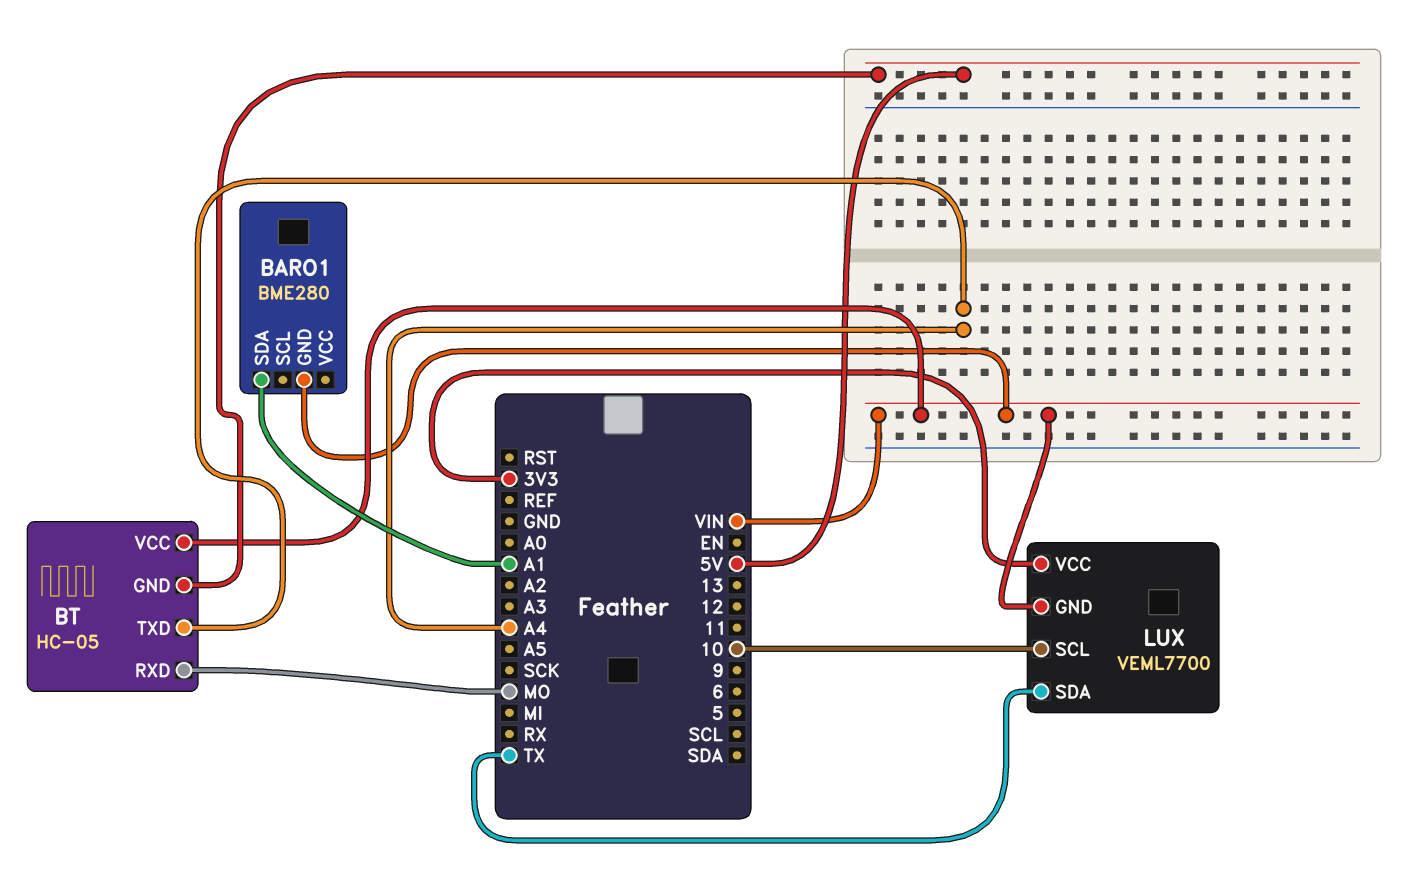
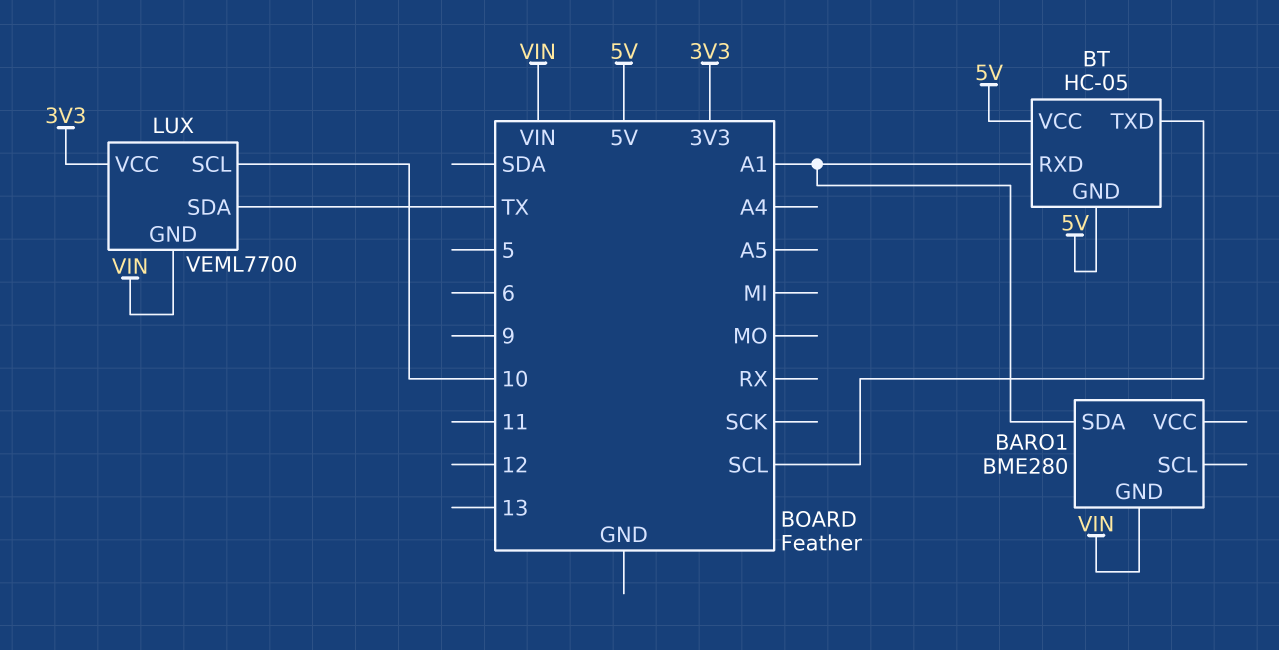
BT pin RXD: MO -> A1
BT pin TXD: A4 -> SCL
BT pin VCC: VIN -> 5V

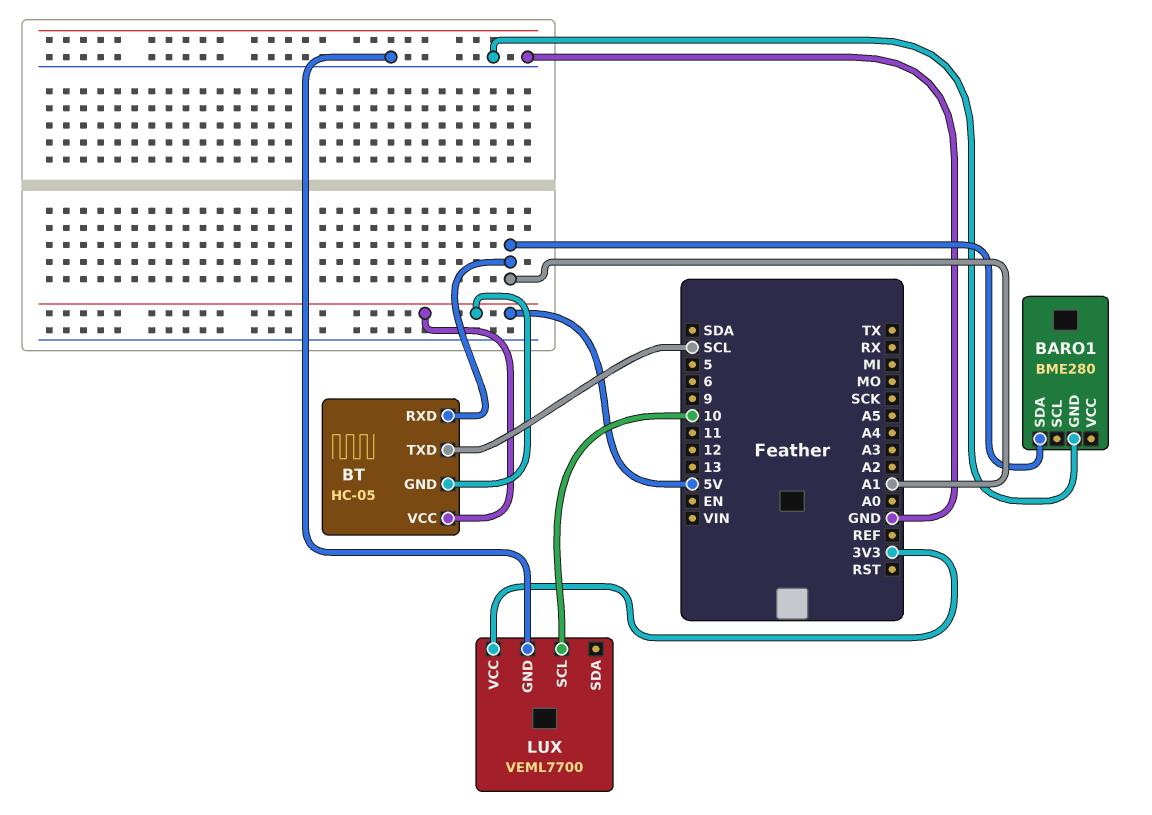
BARO1 pin GND: VIN -> GND
LUX pin GND: VIN -> GND
LUX pin SDA: TX -> none

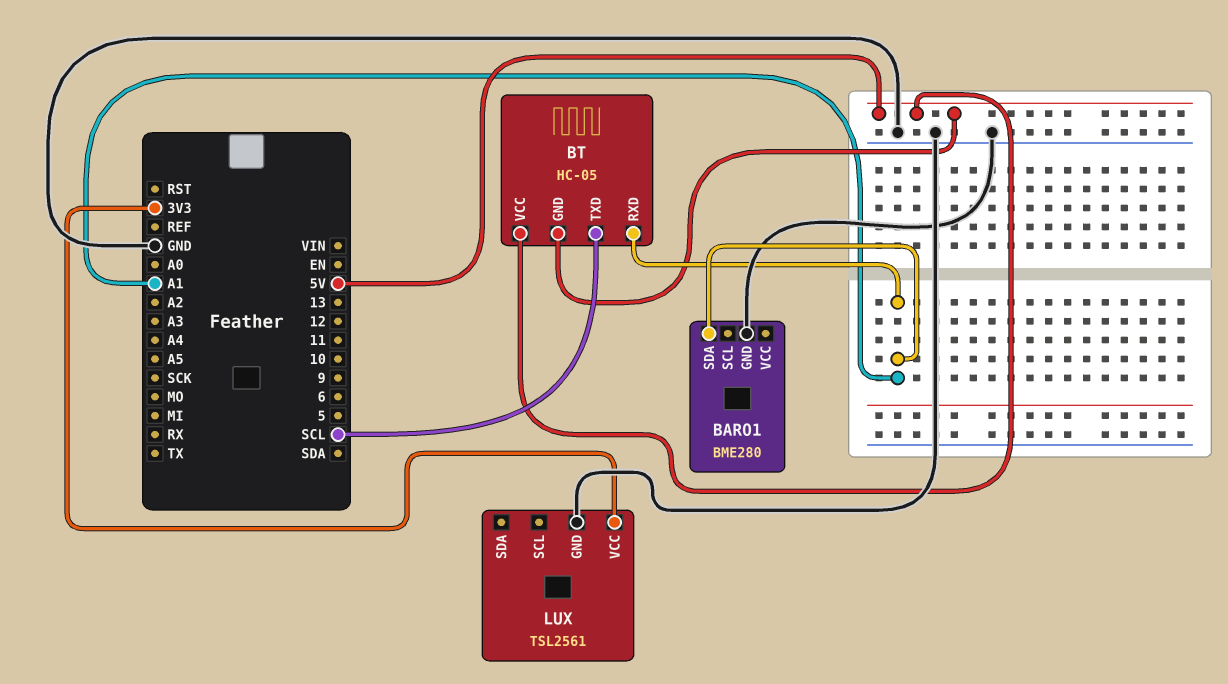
LUX: VEML7700 -> TSL2561
LUX pin SCL: 10 -> none

